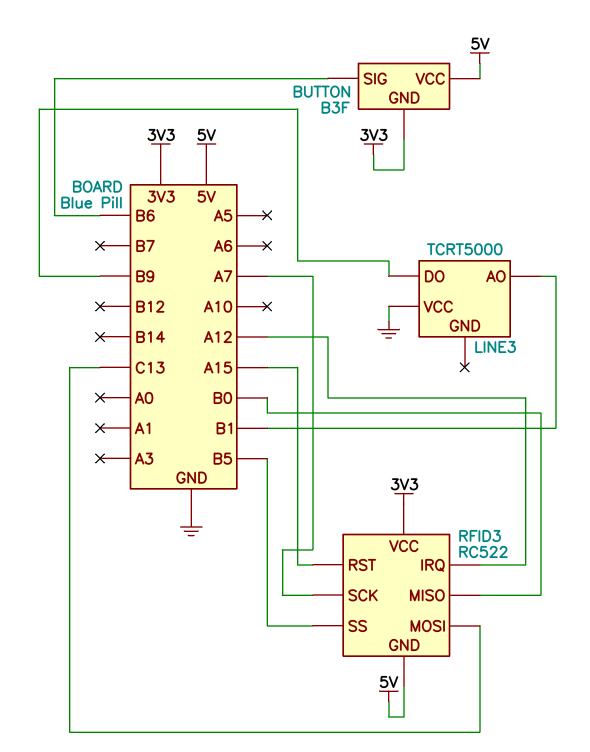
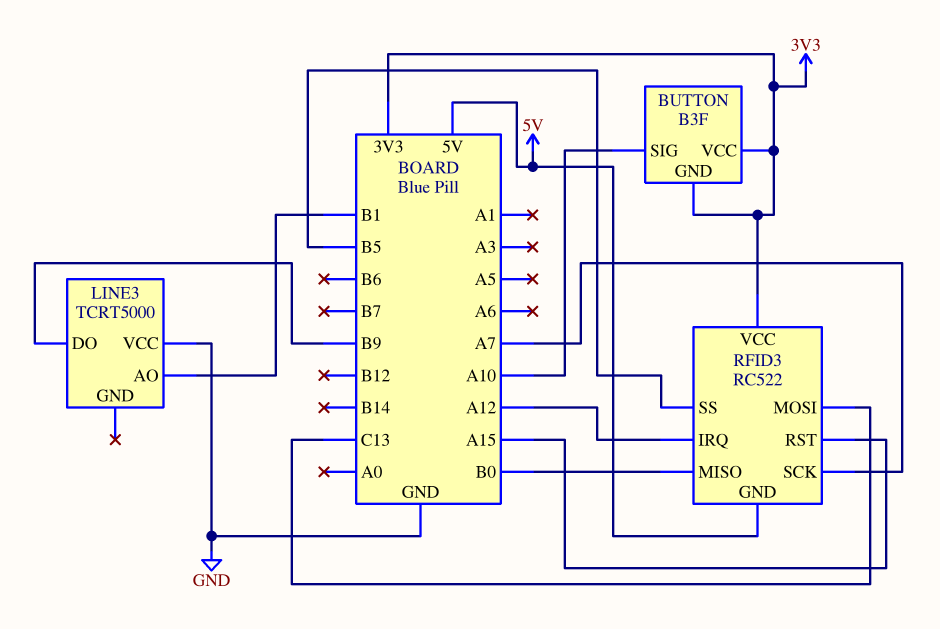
BUTTON pin SIG: B6 -> A10
BUTTON pin VCC: 5V -> 3V3

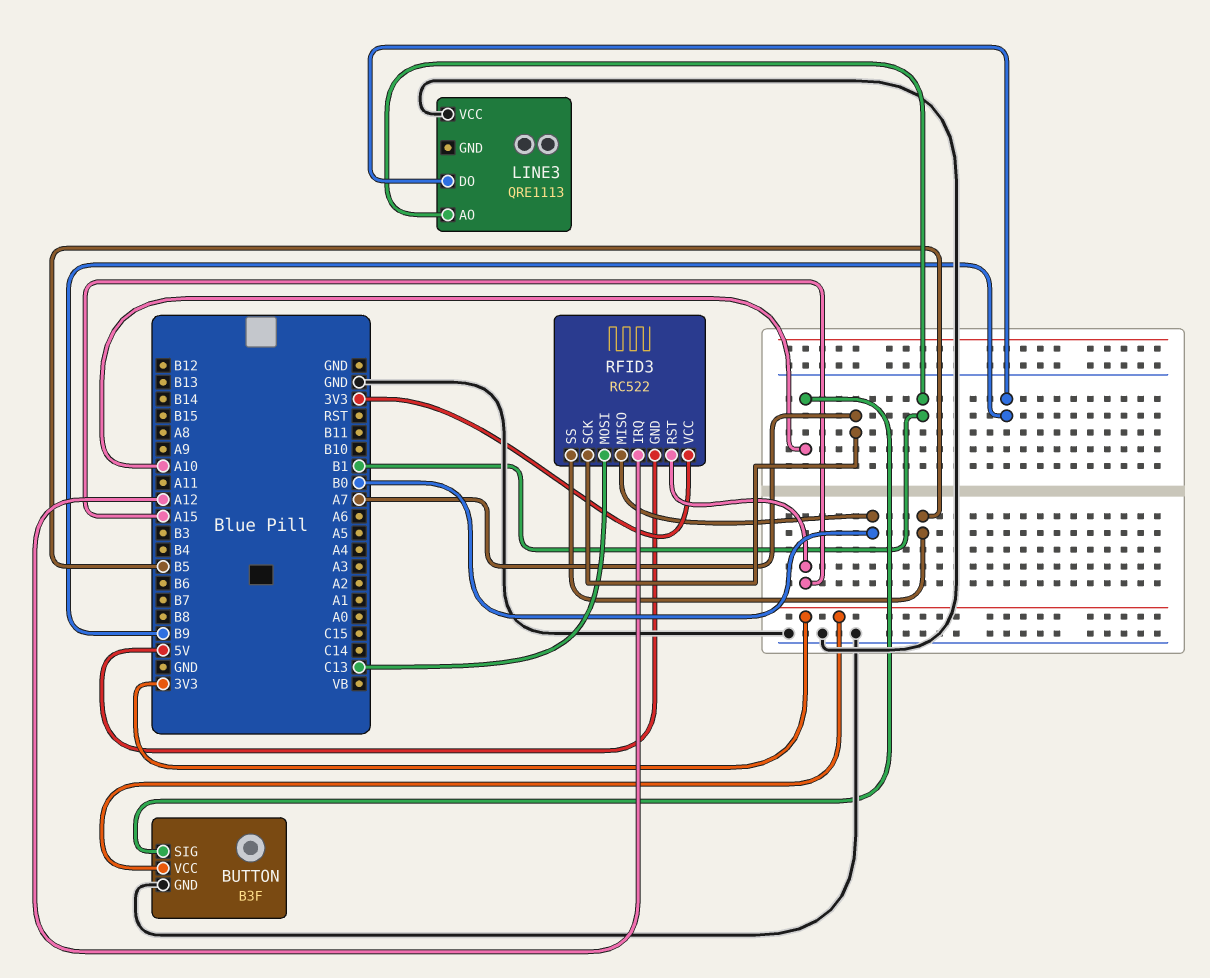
BUTTON pin GND: 3V3 -> GND
LINE3: TCRT5000 -> QRE1113

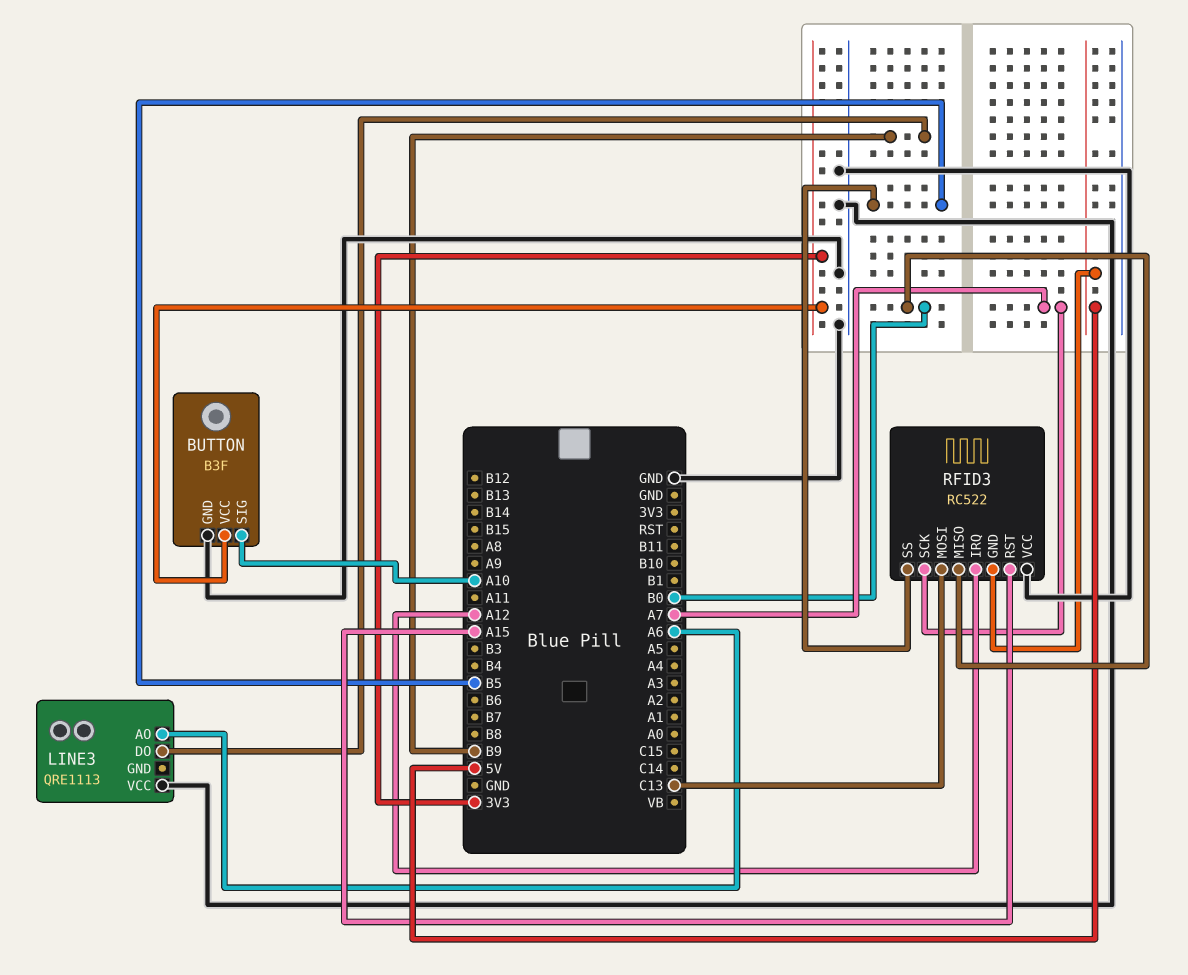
LINE3 pin AO: B1 -> A6
RFID3 pin VCC: 3V3 -> GND

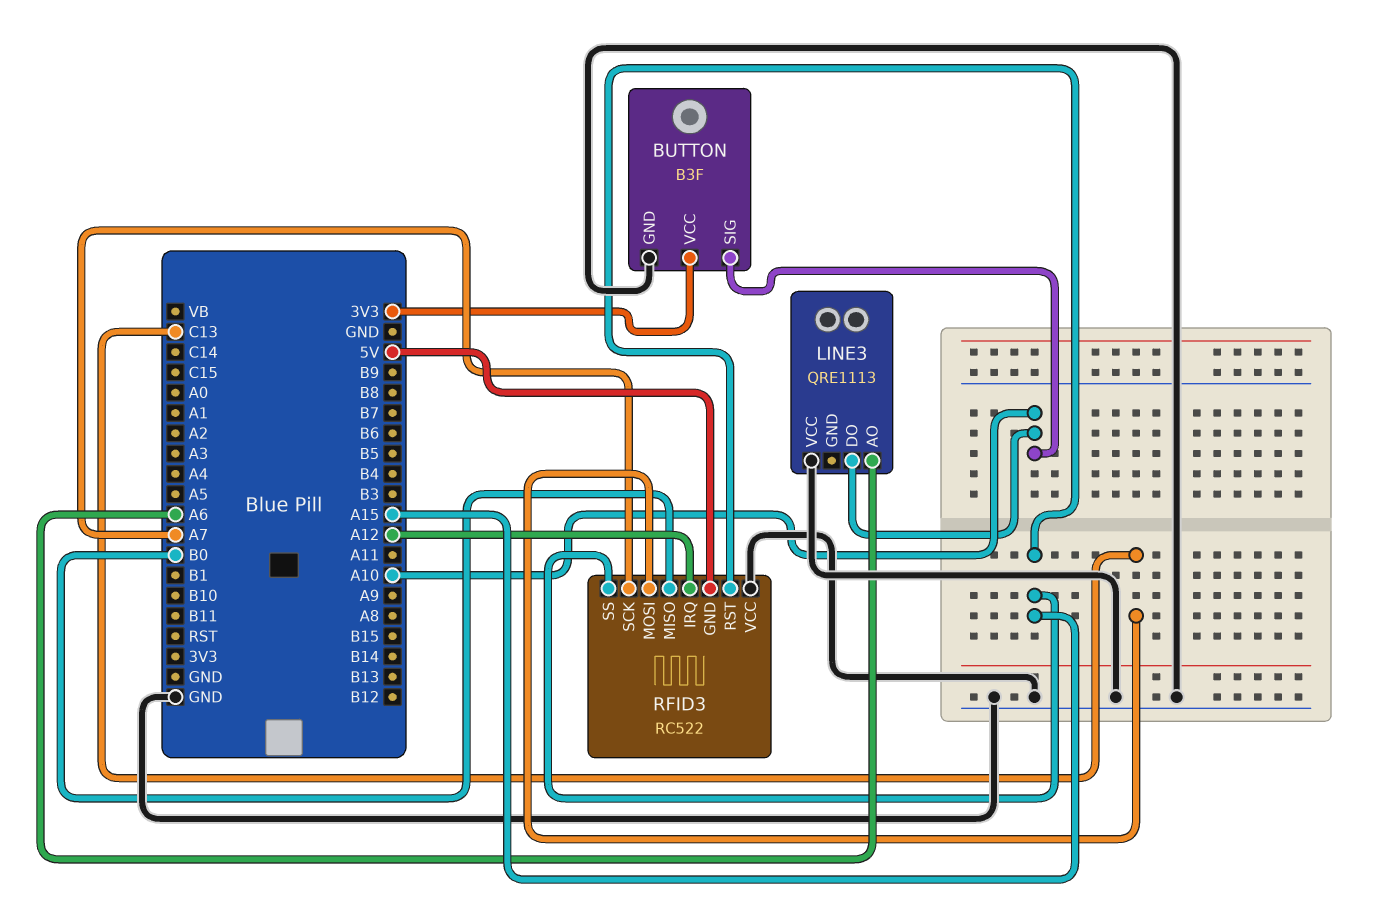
LINE3 pin DO: B9 -> A10
RFID3 pin SS: B5 -> A15

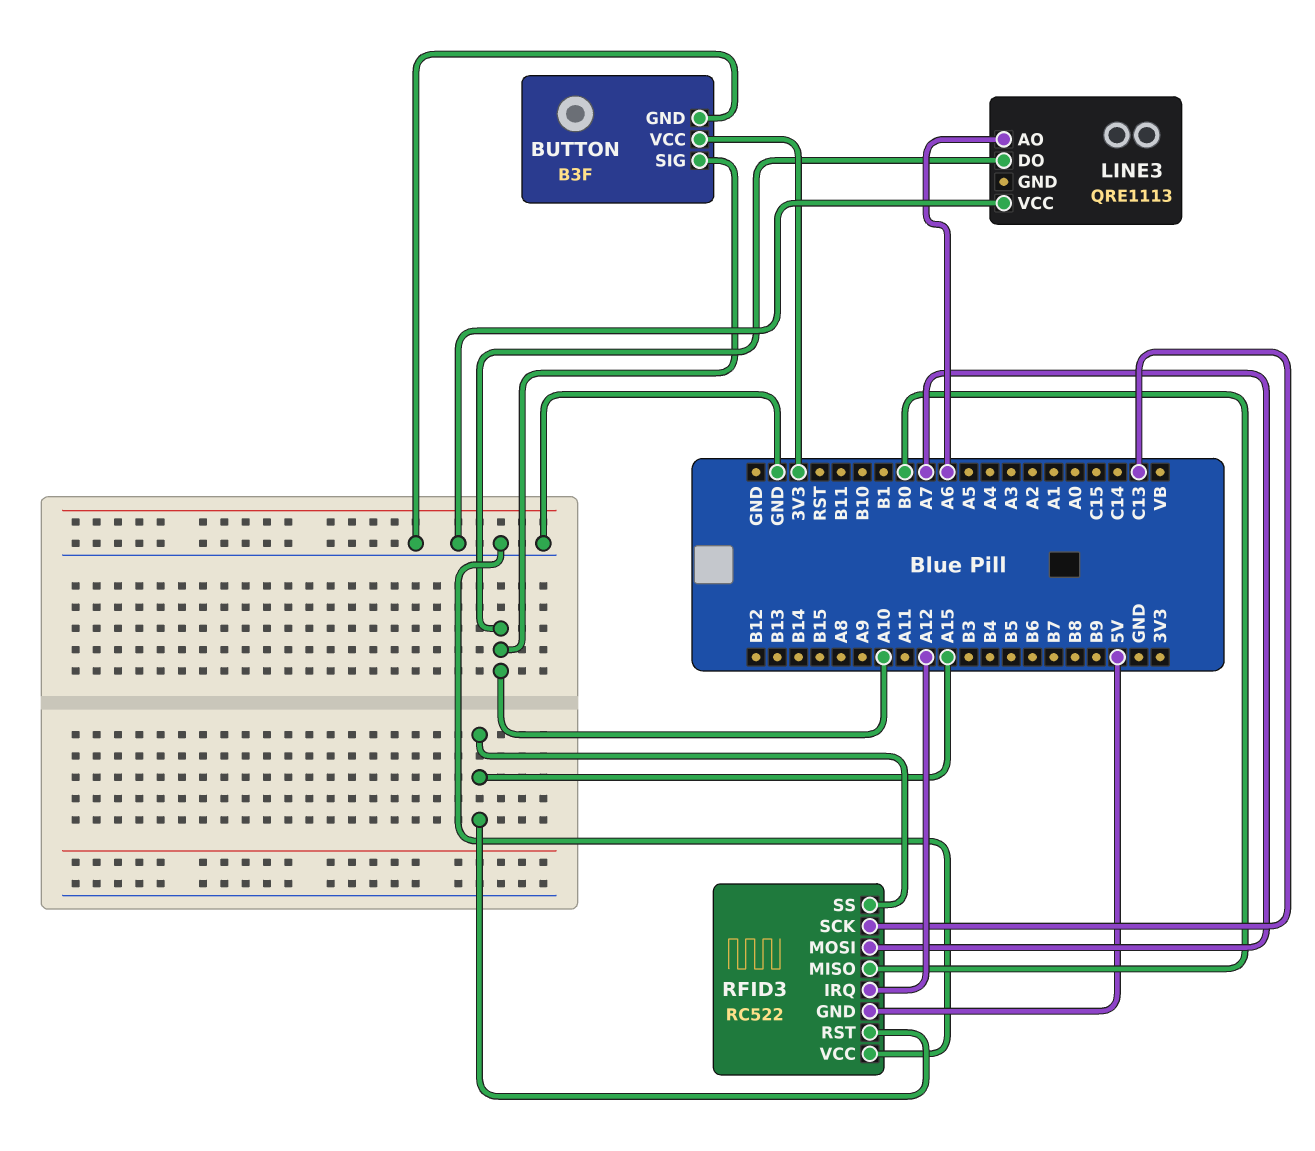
RFID3 pin MOSI: C13 -> A7
RFID3 pin SCK: A7 -> C13

